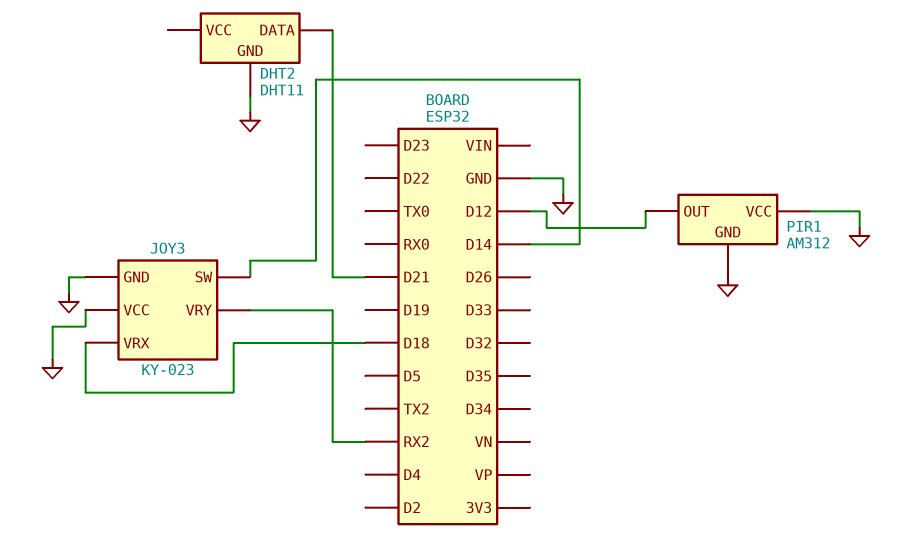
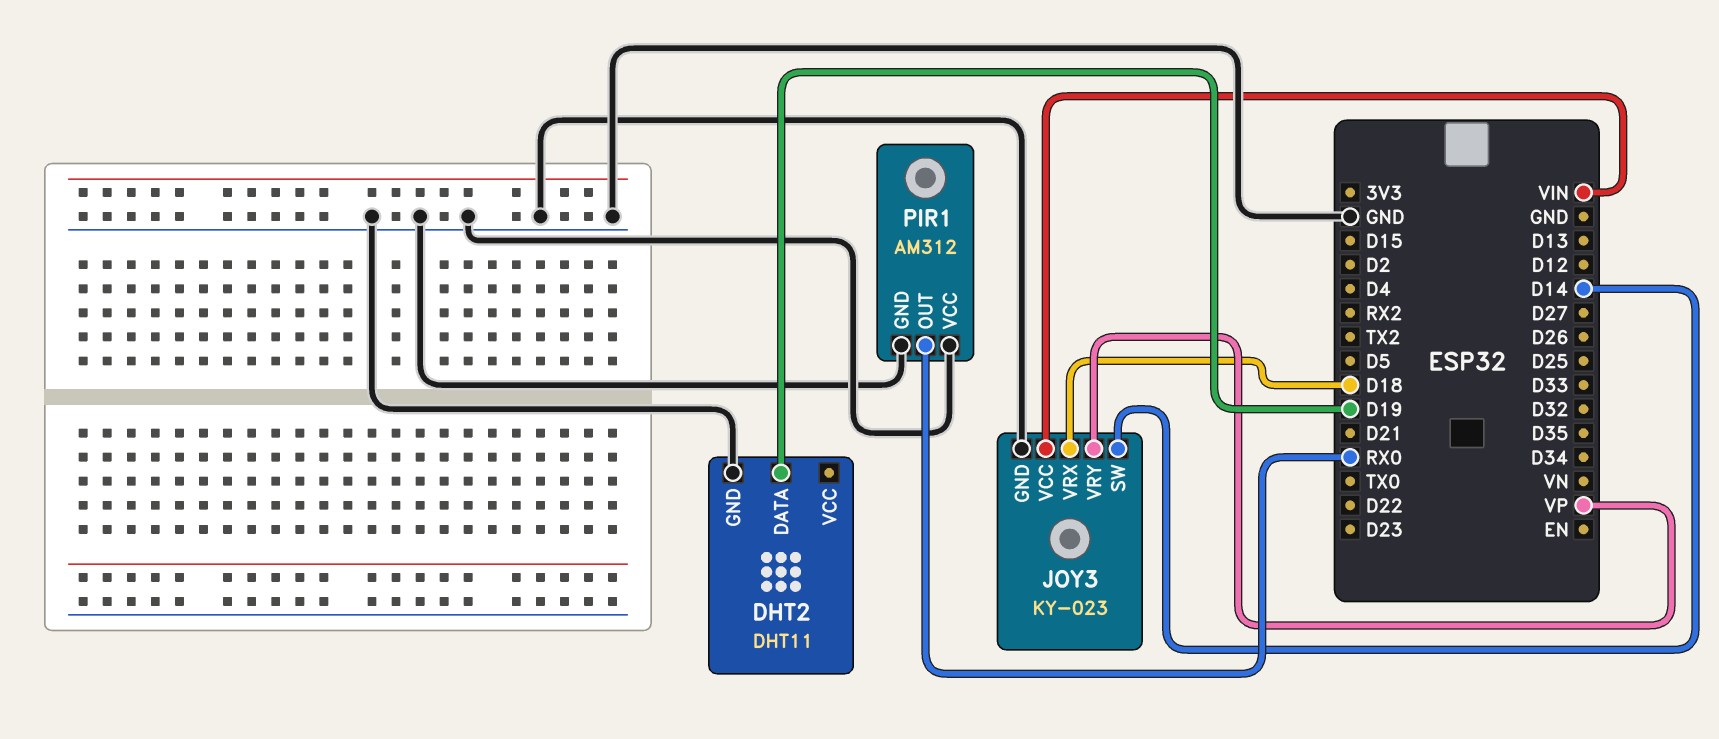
DHT2 pin DATA: D21 -> D19
JOY3 pin VCC: GND -> VIN
JOY3 pin VRY: RX2 -> VP
PIR1 pin OUT: D12 -> RX0

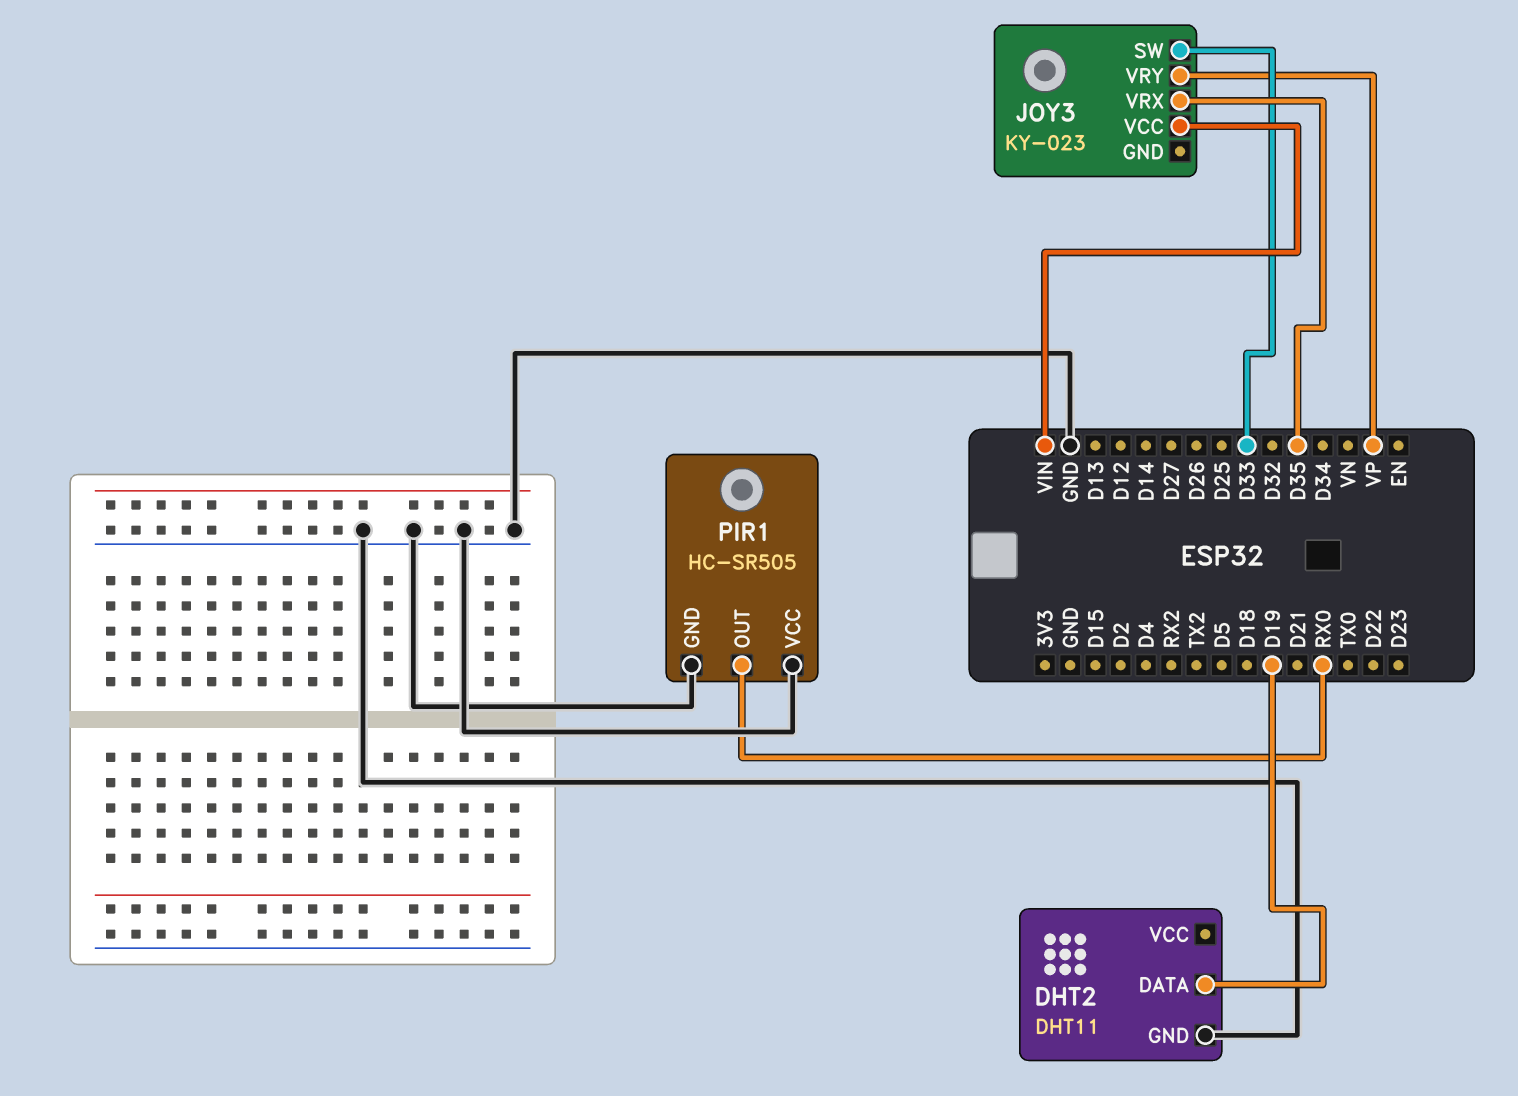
JOY3 pin GND: GND -> none
JOY3 pin SW: D14 -> D33
JOY3 pin VRX: D18 -> D35
PIR1: AM312 -> HC-SR505

